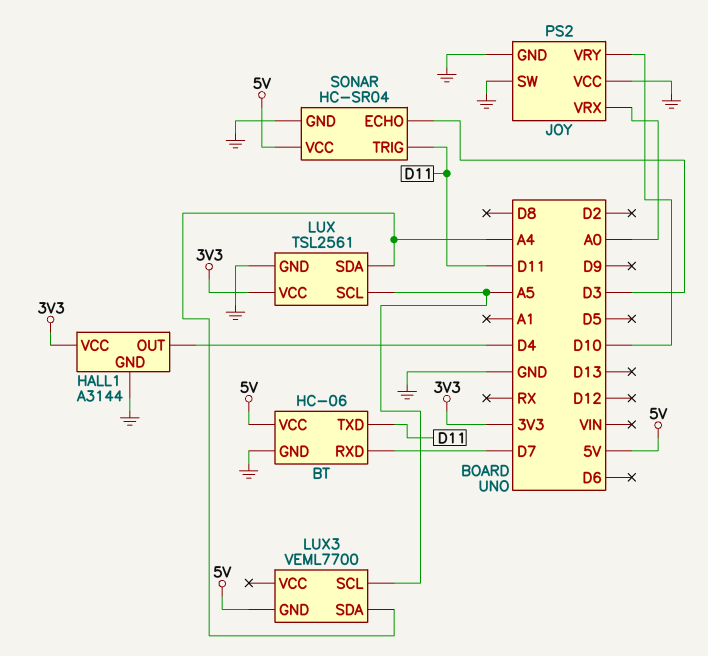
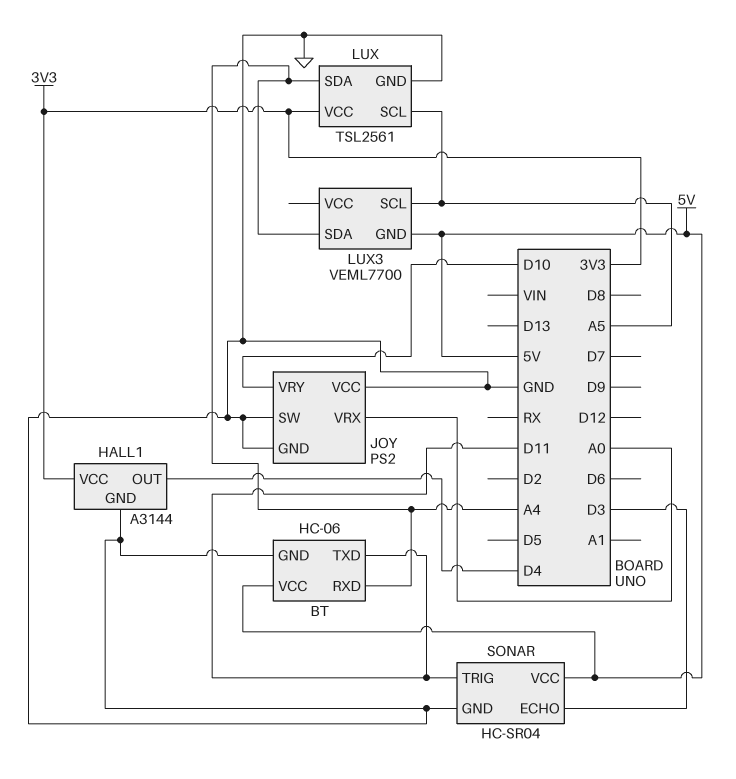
BT pin RXD: D7 -> A4

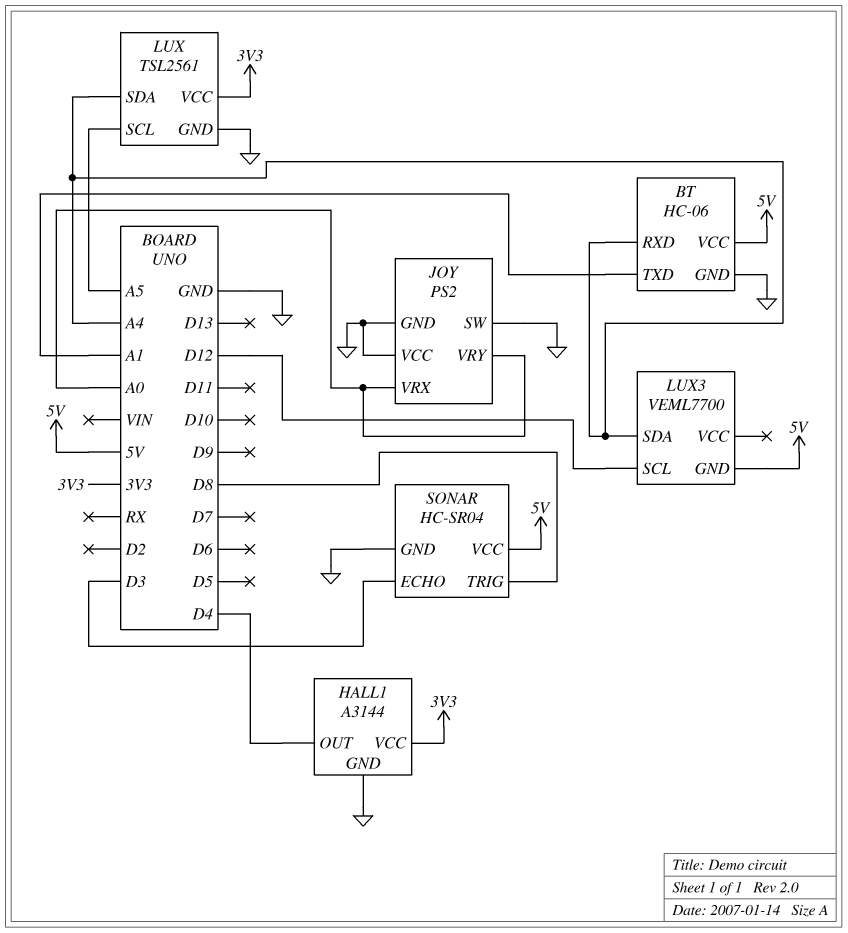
BT pin TXD: D11 -> A1
JOY pin VRY: D10 -> A0
LUX3 pin SCL: A5 -> D12
SONAR pin TRIG: D11 -> D8

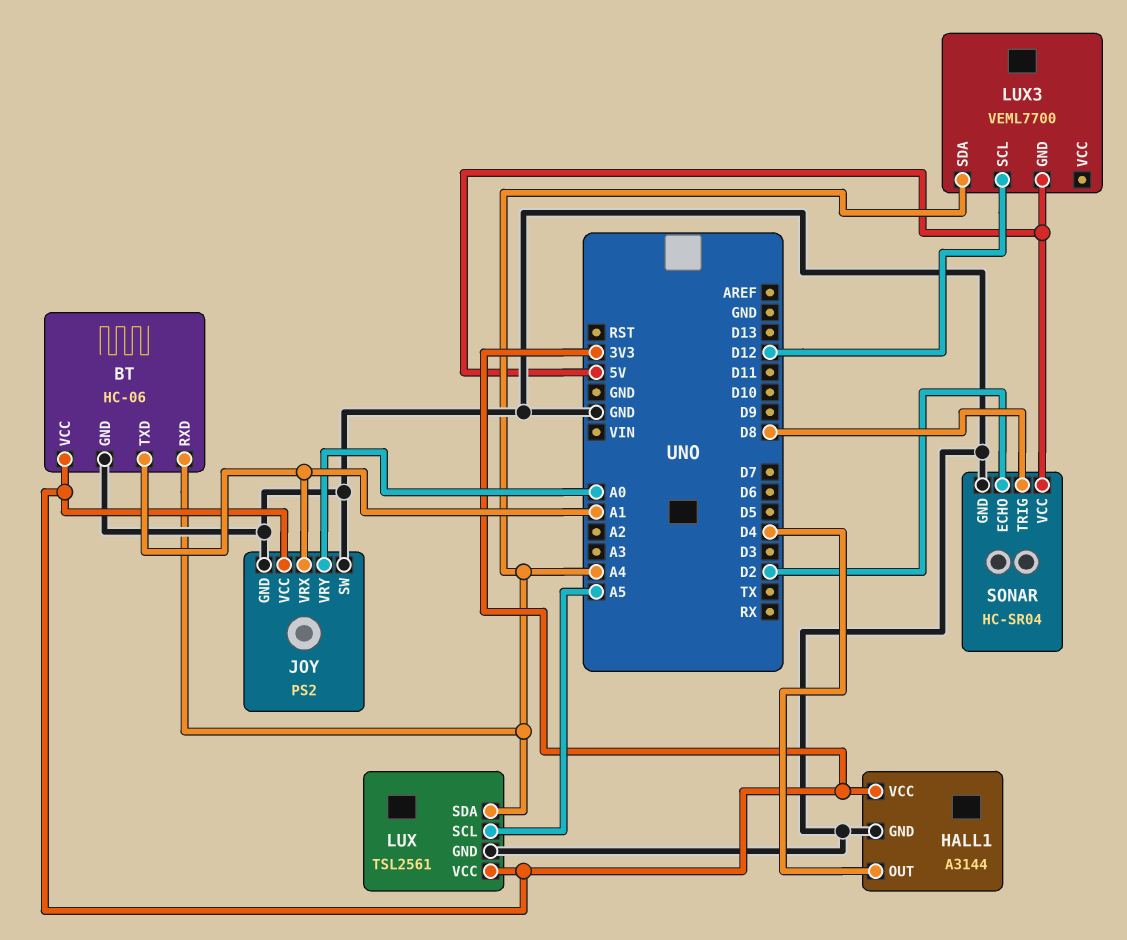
BT pin VCC: 5V -> 3V3
JOY pin VCC: GND -> 3V3
JOY pin VRX: A0 -> A1
SONAR pin ECHO: D3 -> D2

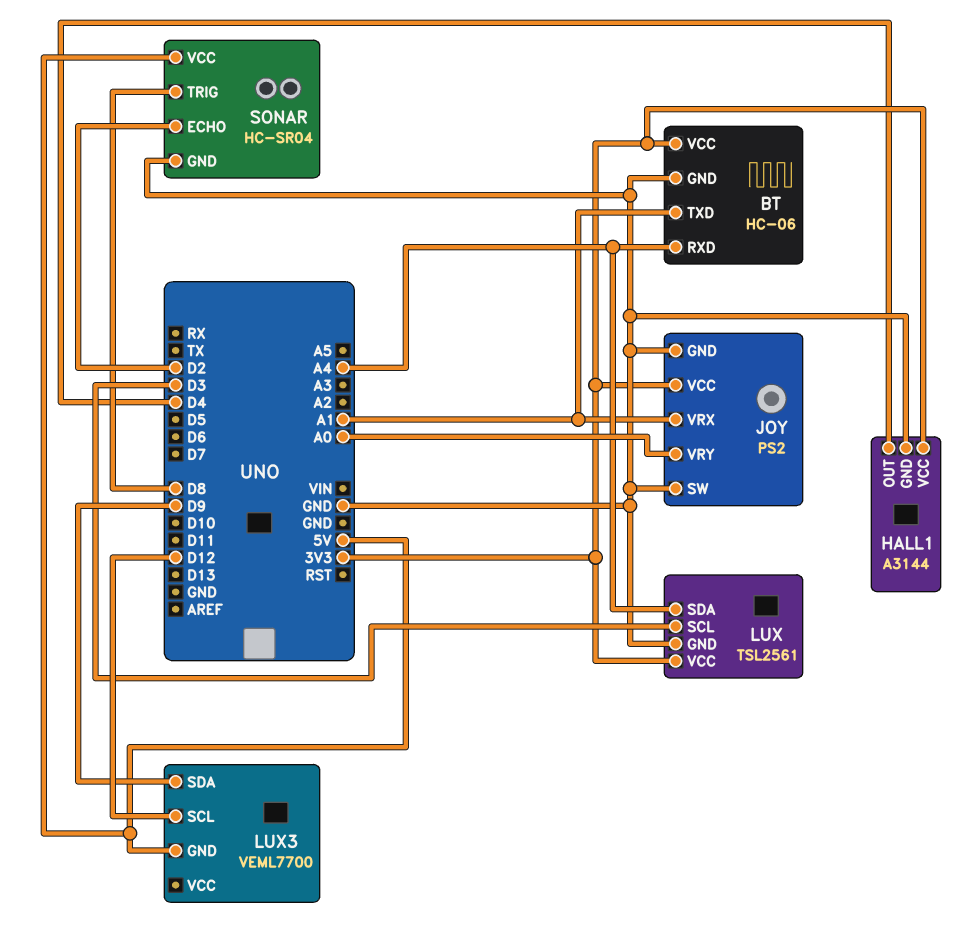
LUX pin SCL: A5 -> D3
LUX3 pin SDA: A4 -> D9

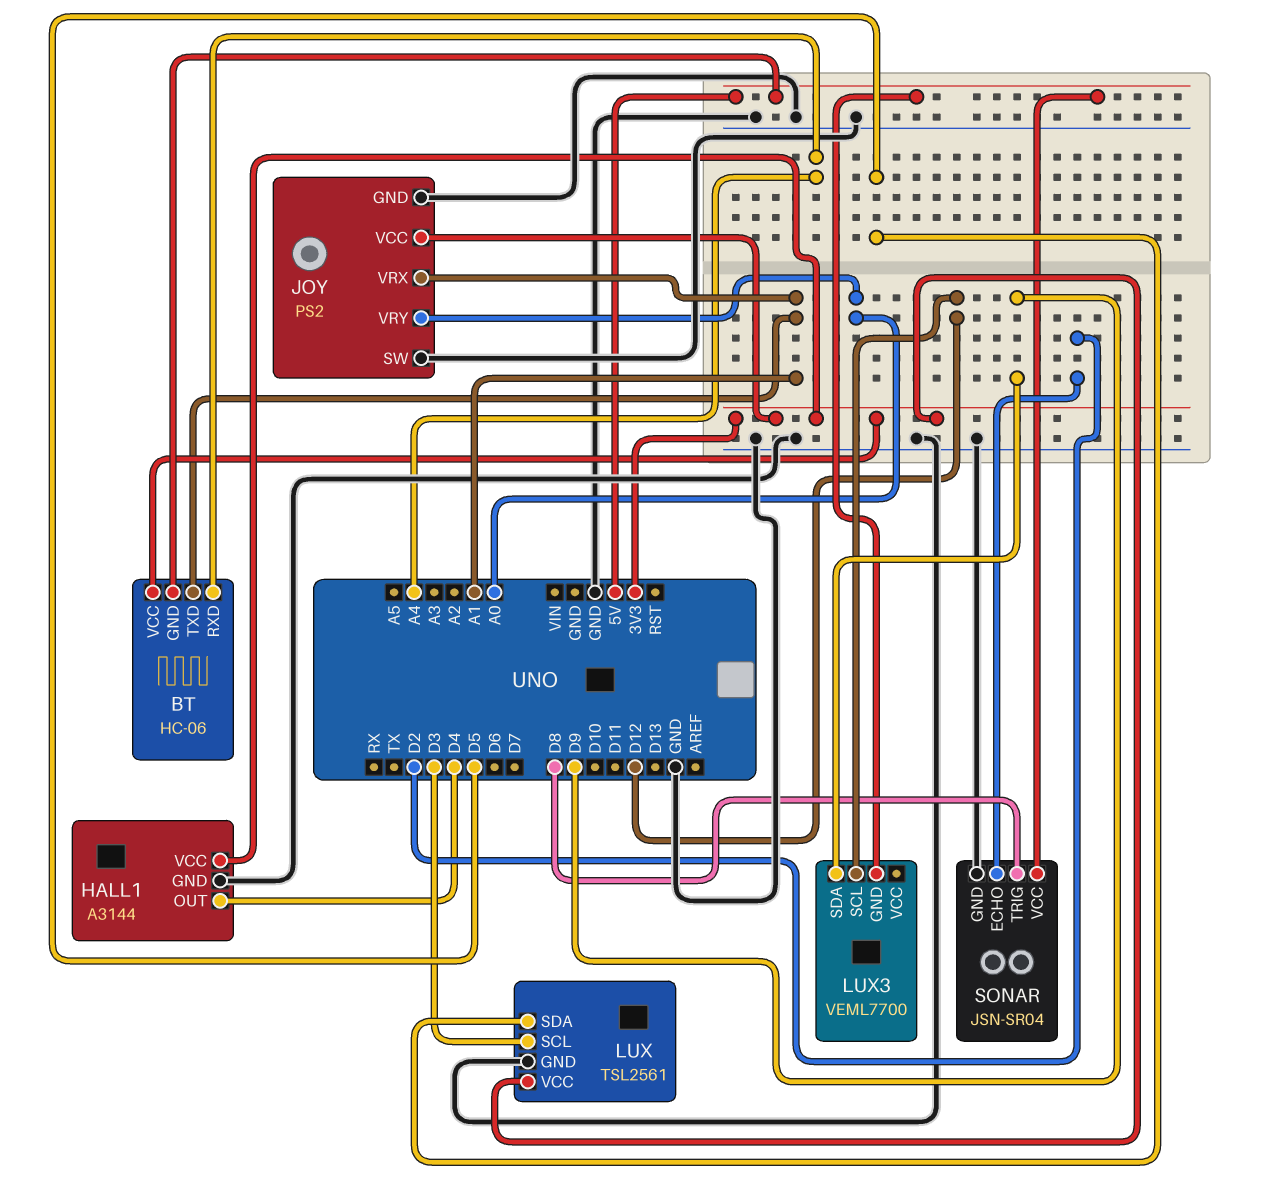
BT pin GND: GND -> 5V
LUX pin SDA: A4 -> D5
SONAR: HC-SR04 -> JSN-SR04

